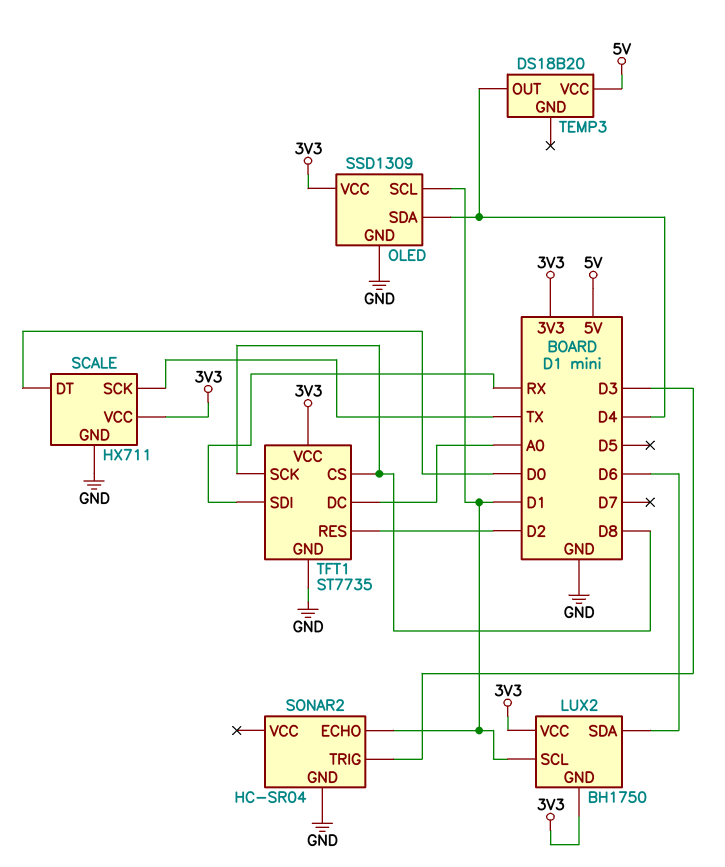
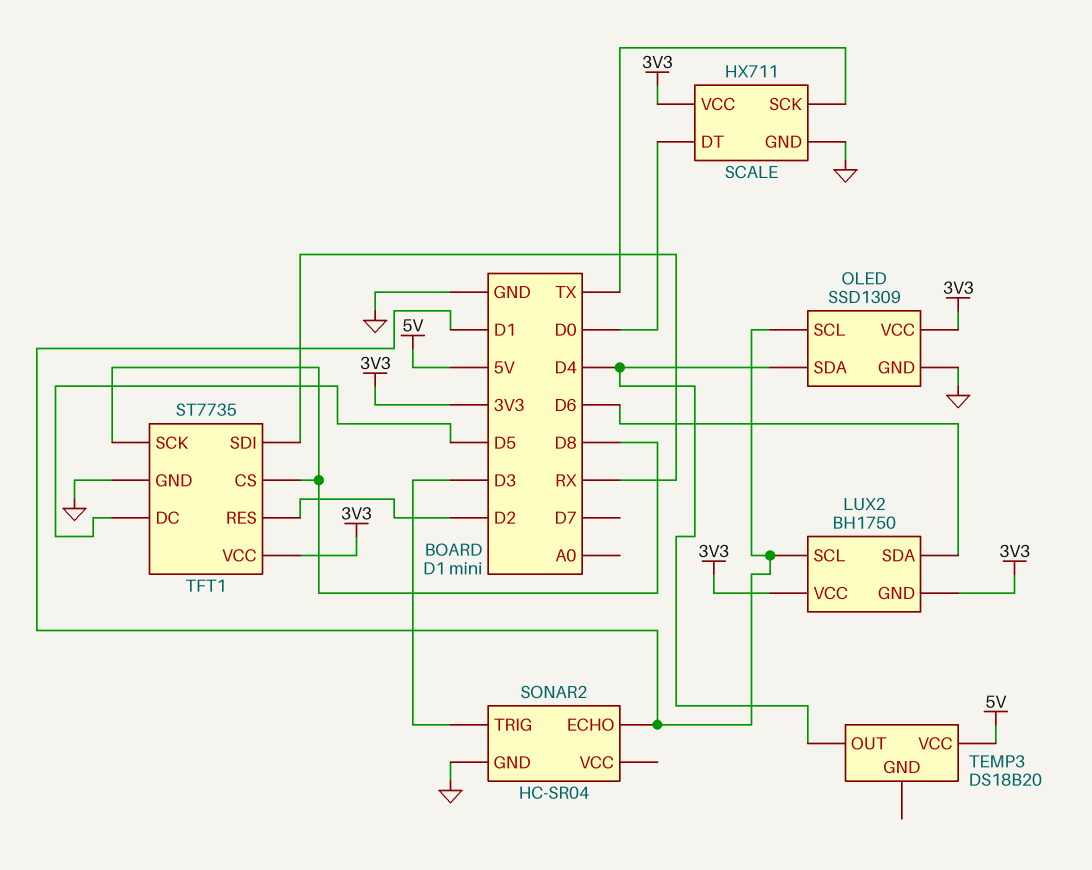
TFT1 pin DC: A0 -> D5

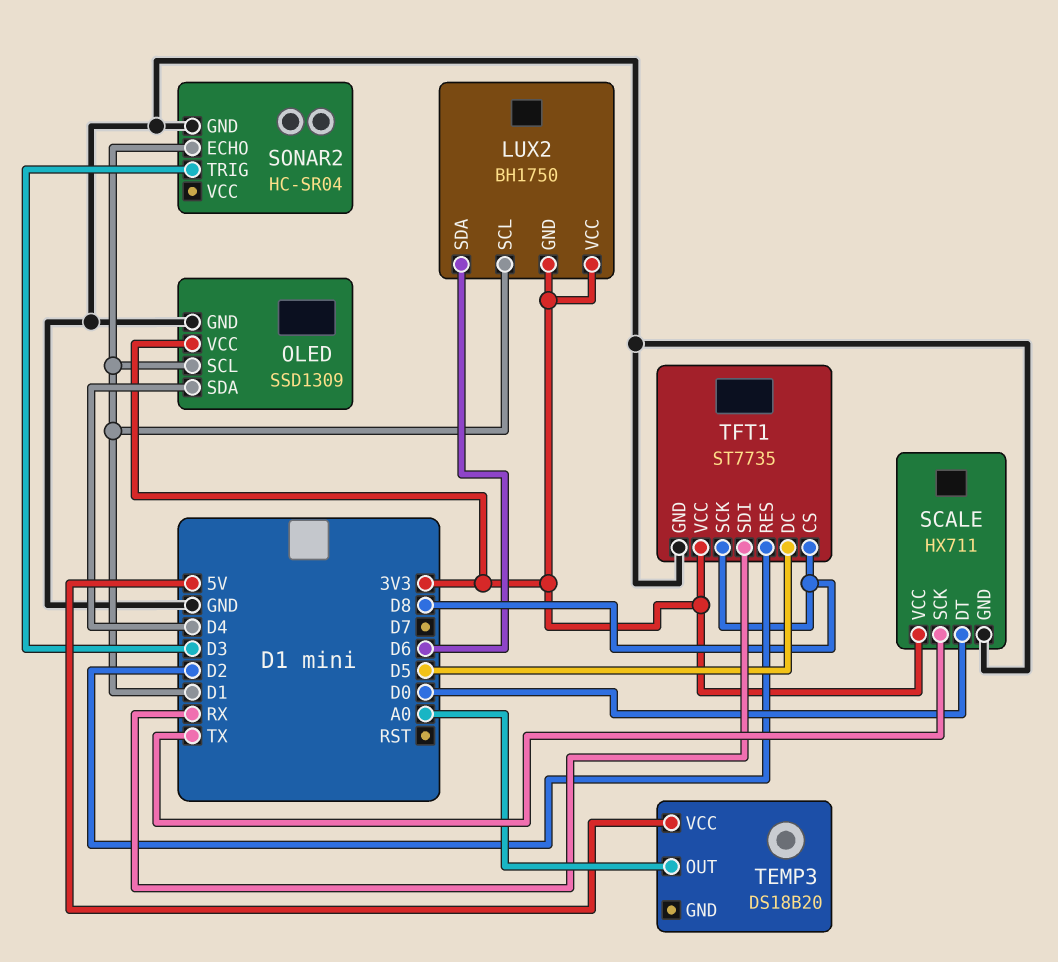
TEMP3 pin OUT: D4 -> A0

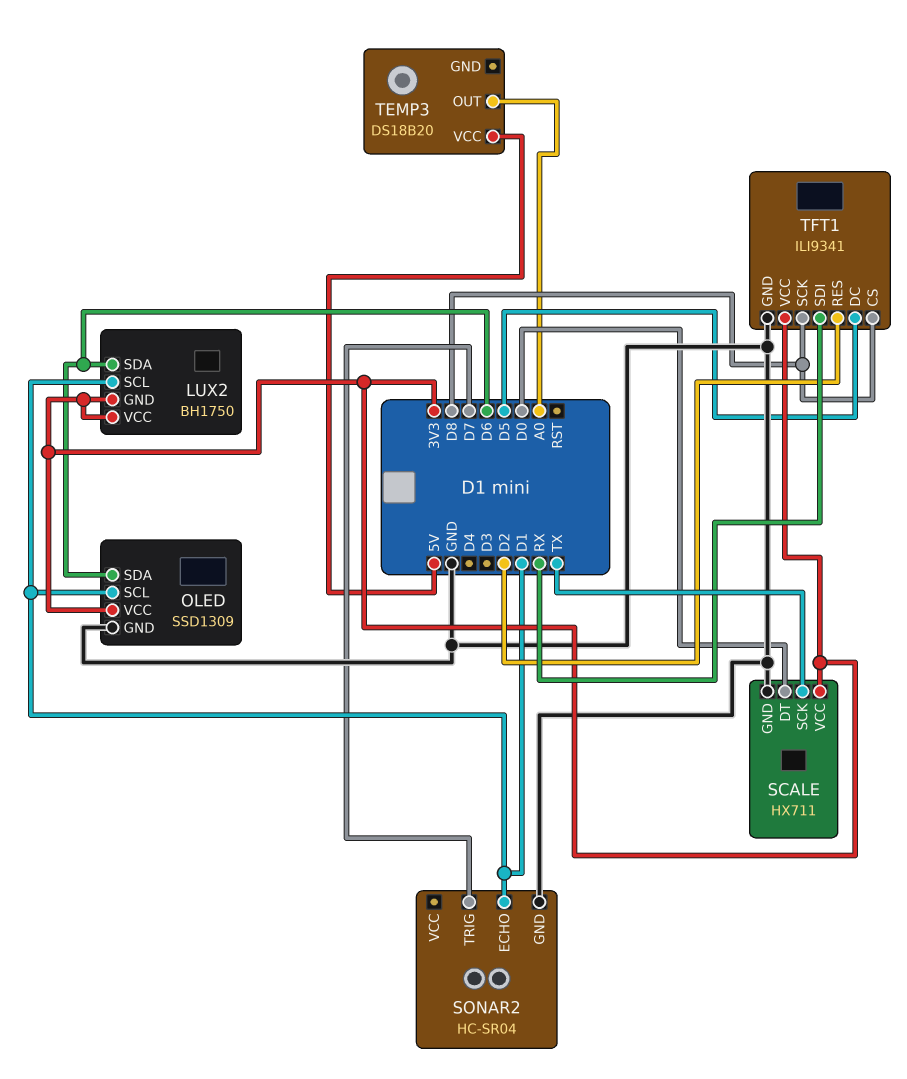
OLED pin SDA: D4 -> D6
SONAR2 pin TRIG: D3 -> D7
TFT1: ST7735 -> ILI9341

